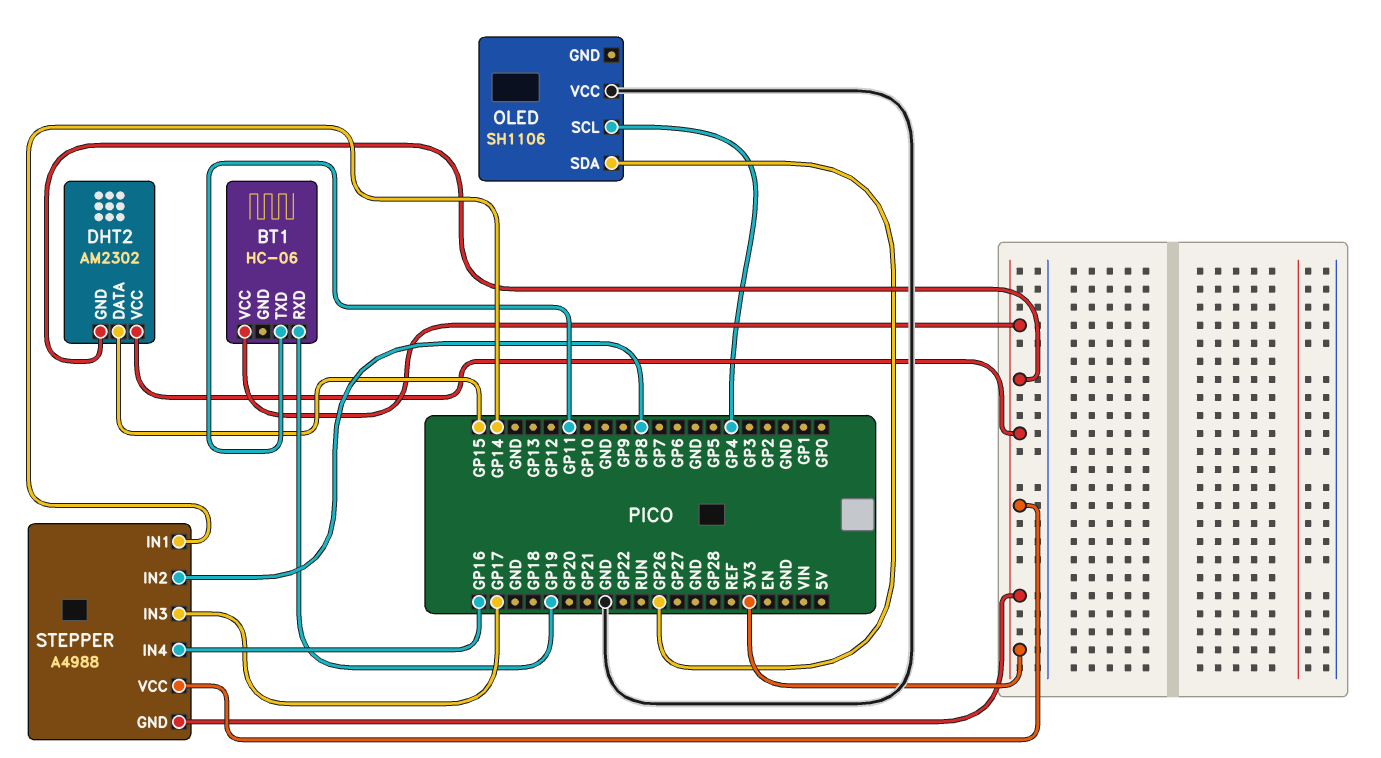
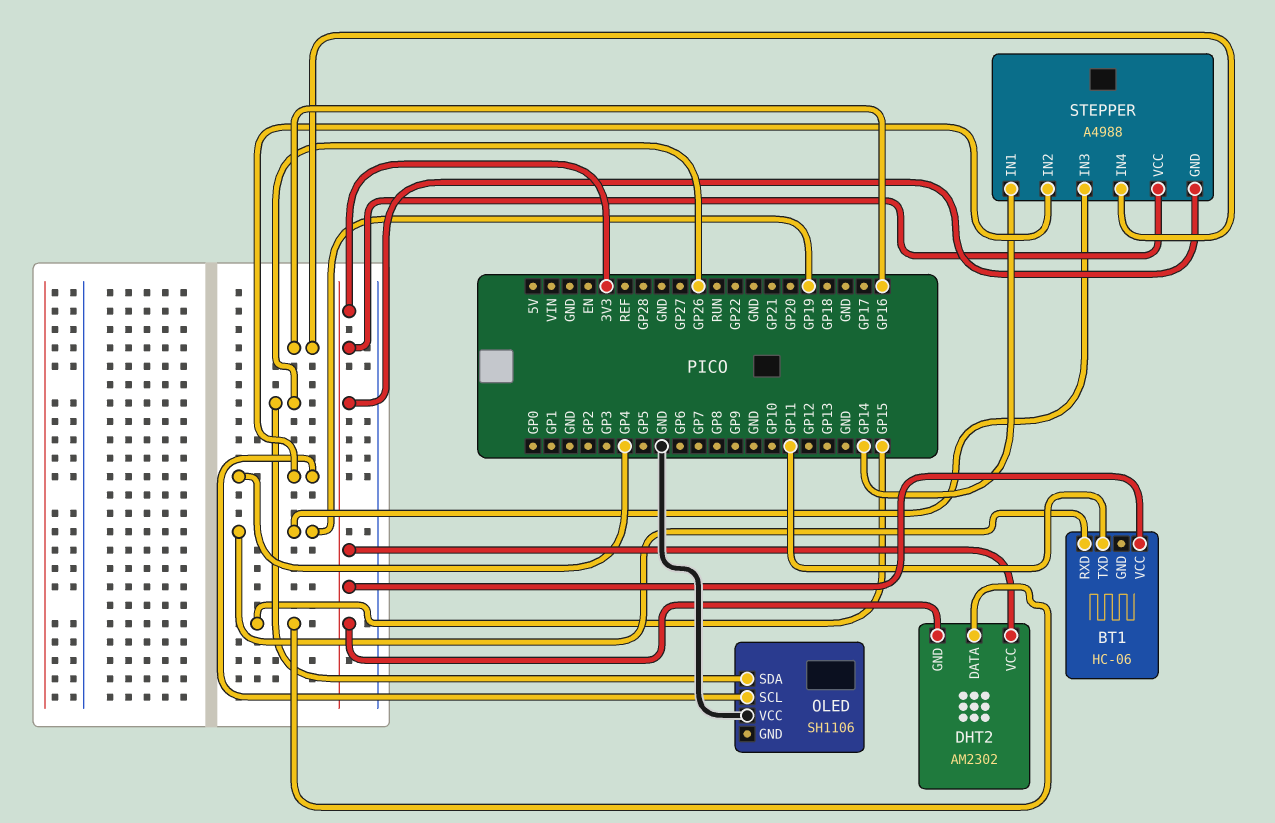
STEPPER pin IN2: GP8 -> GP4
STEPPER pin IN3: GP17 -> GP19

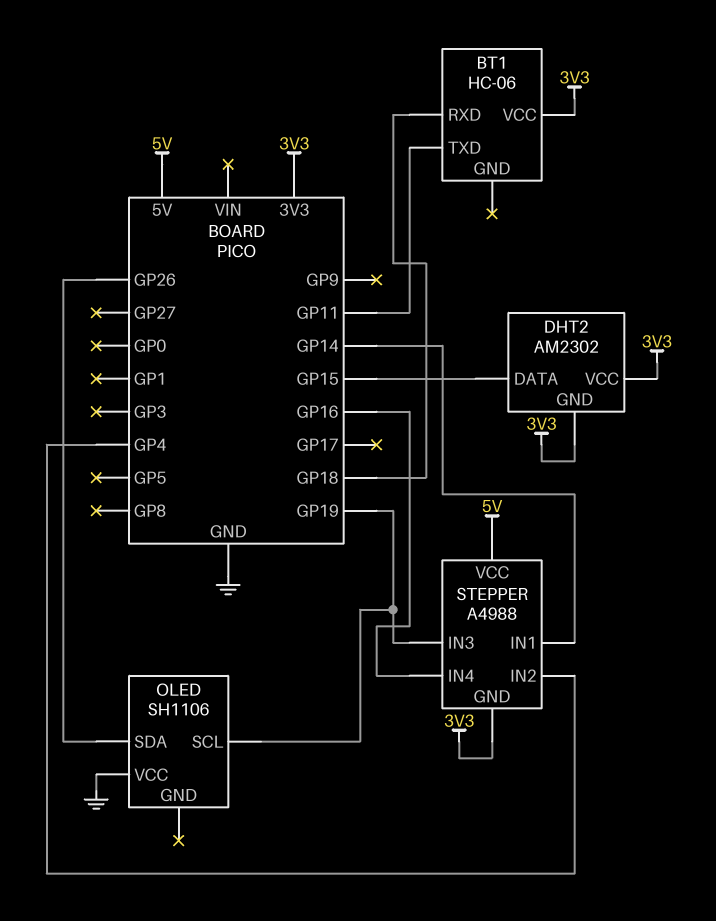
BT1 pin RXD: GP19 -> GP18
OLED pin SCL: GP4 -> GP19
STEPPER pin VCC: 3V3 -> 5V

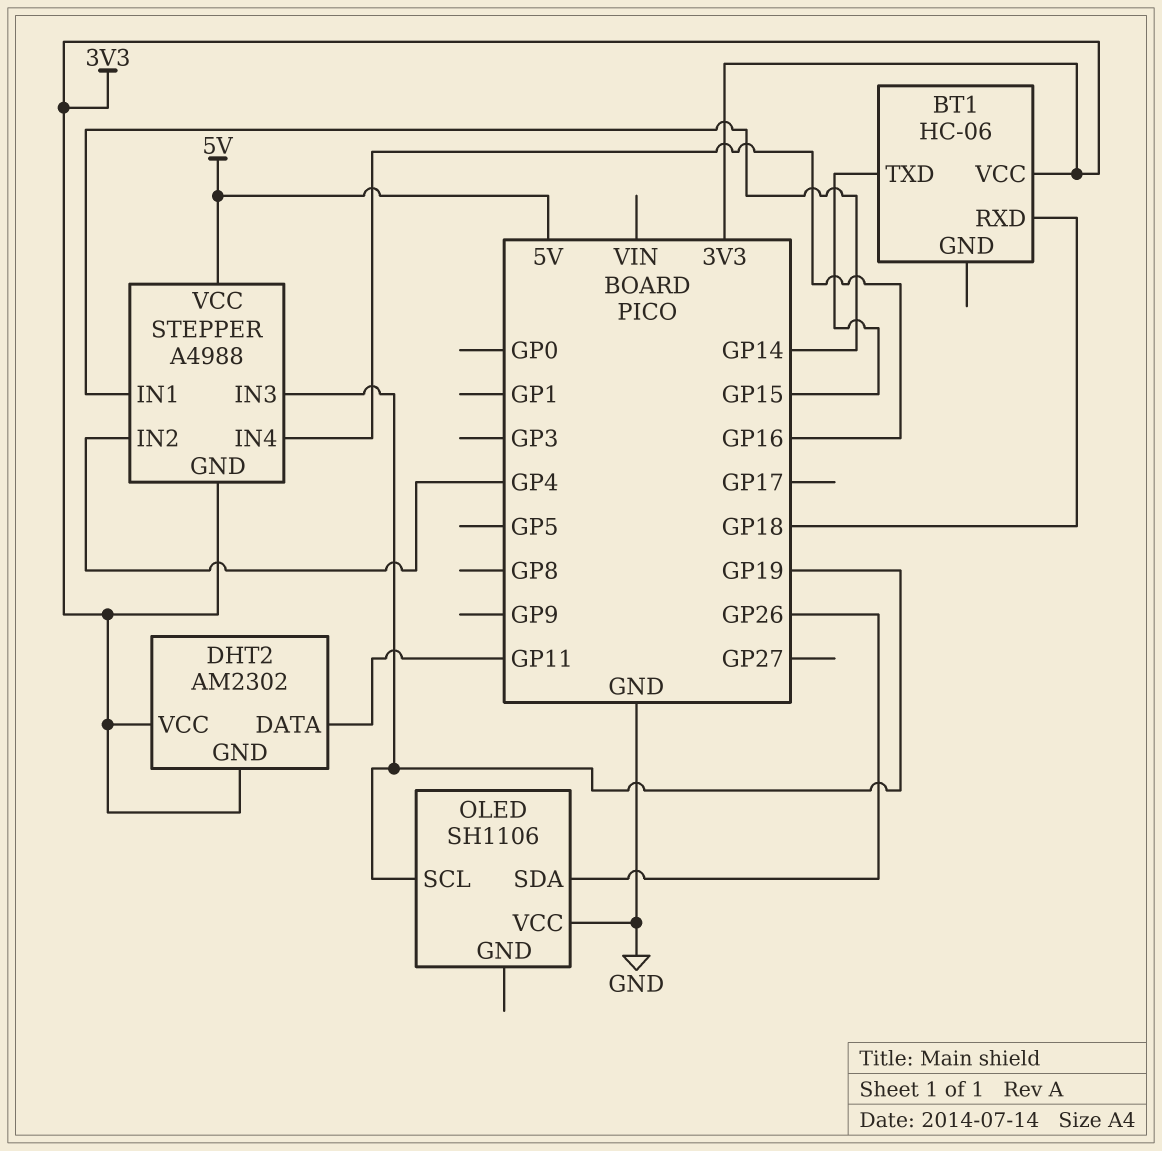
BT1 pin TXD: GP11 -> GP15
DHT2 pin DATA: GP15 -> GP11

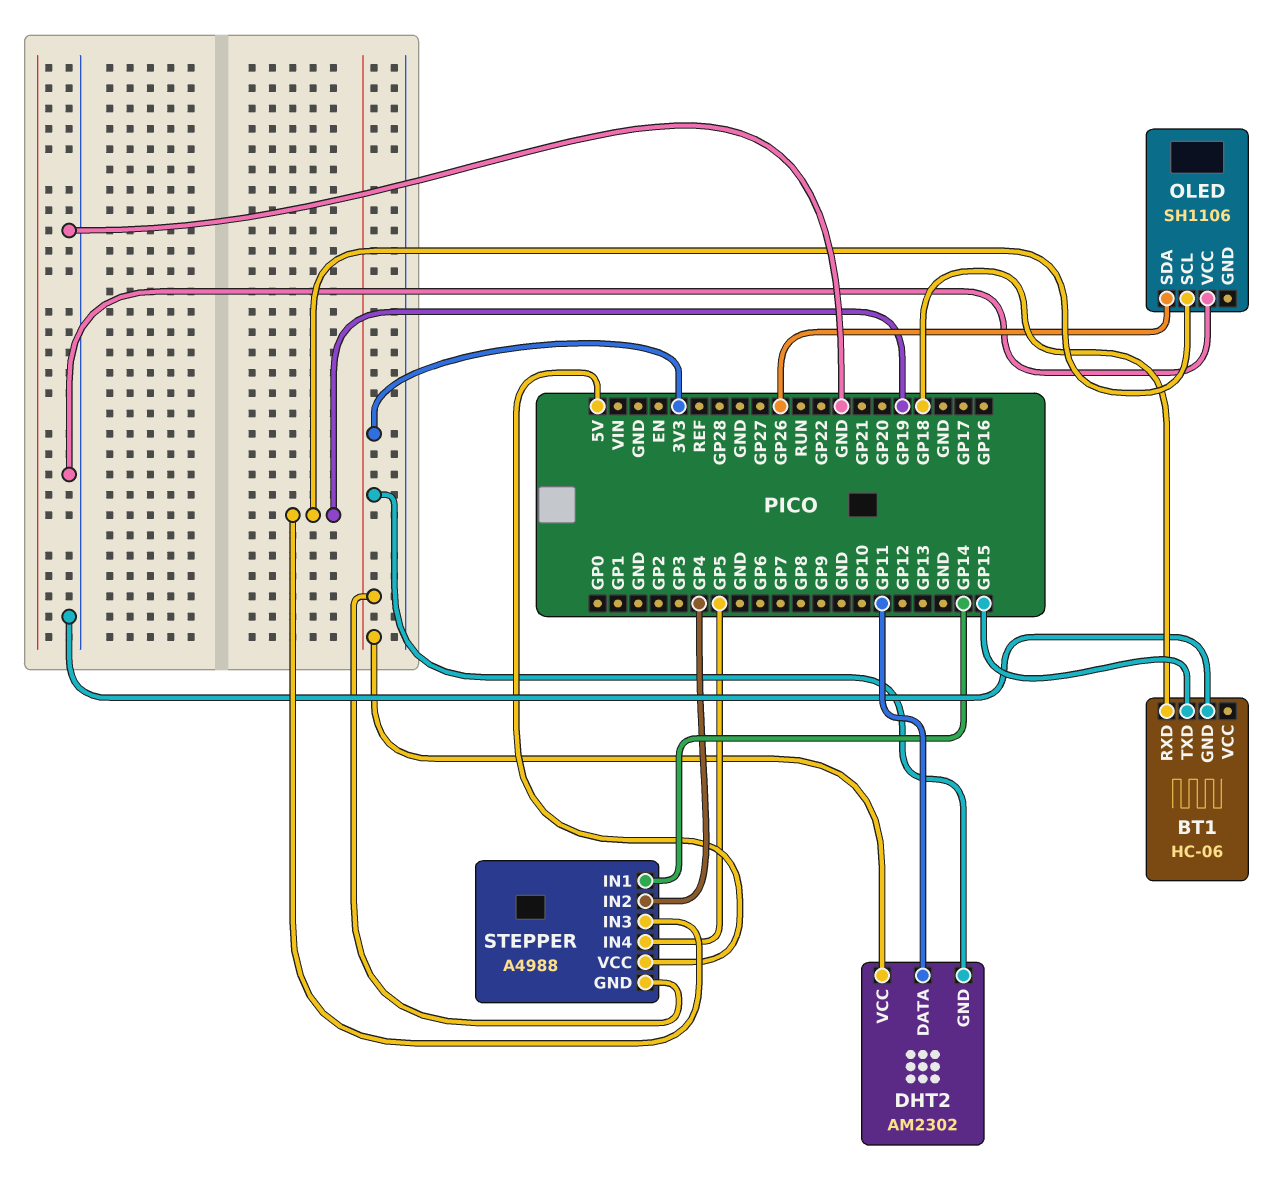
BT1 pin GND: none -> GND
BT1 pin VCC: 3V3 -> none
STEPPER pin IN4: GP16 -> GP5

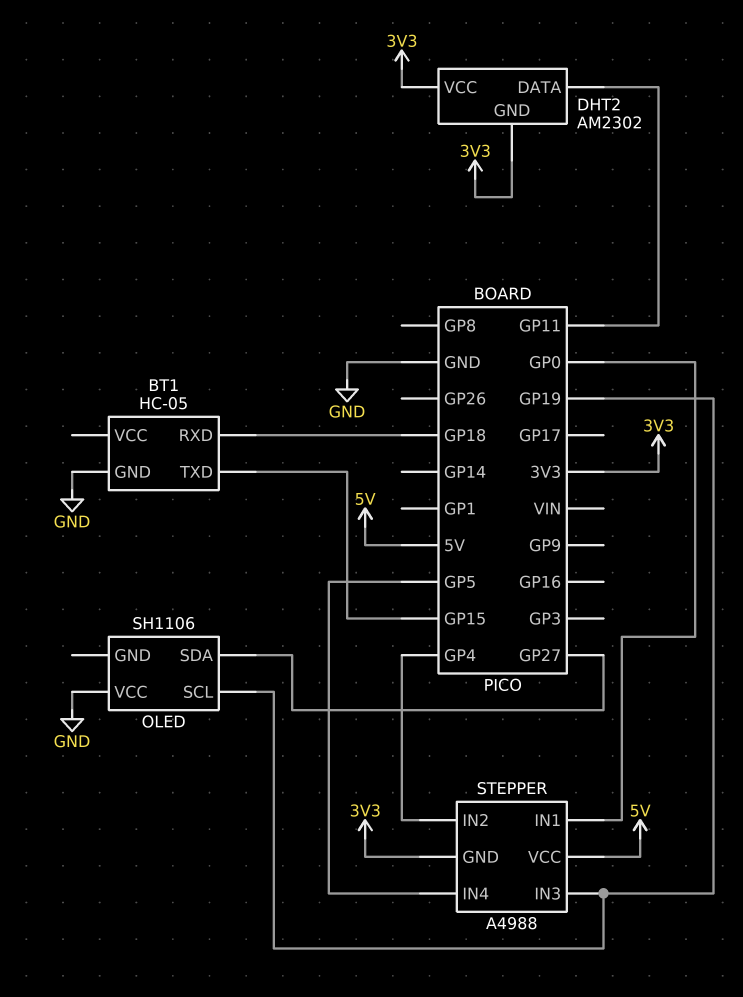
BT1: HC-06 -> HC-05
OLED pin SDA: GP26 -> GP27
STEPPER pin IN1: GP14 -> GP0

